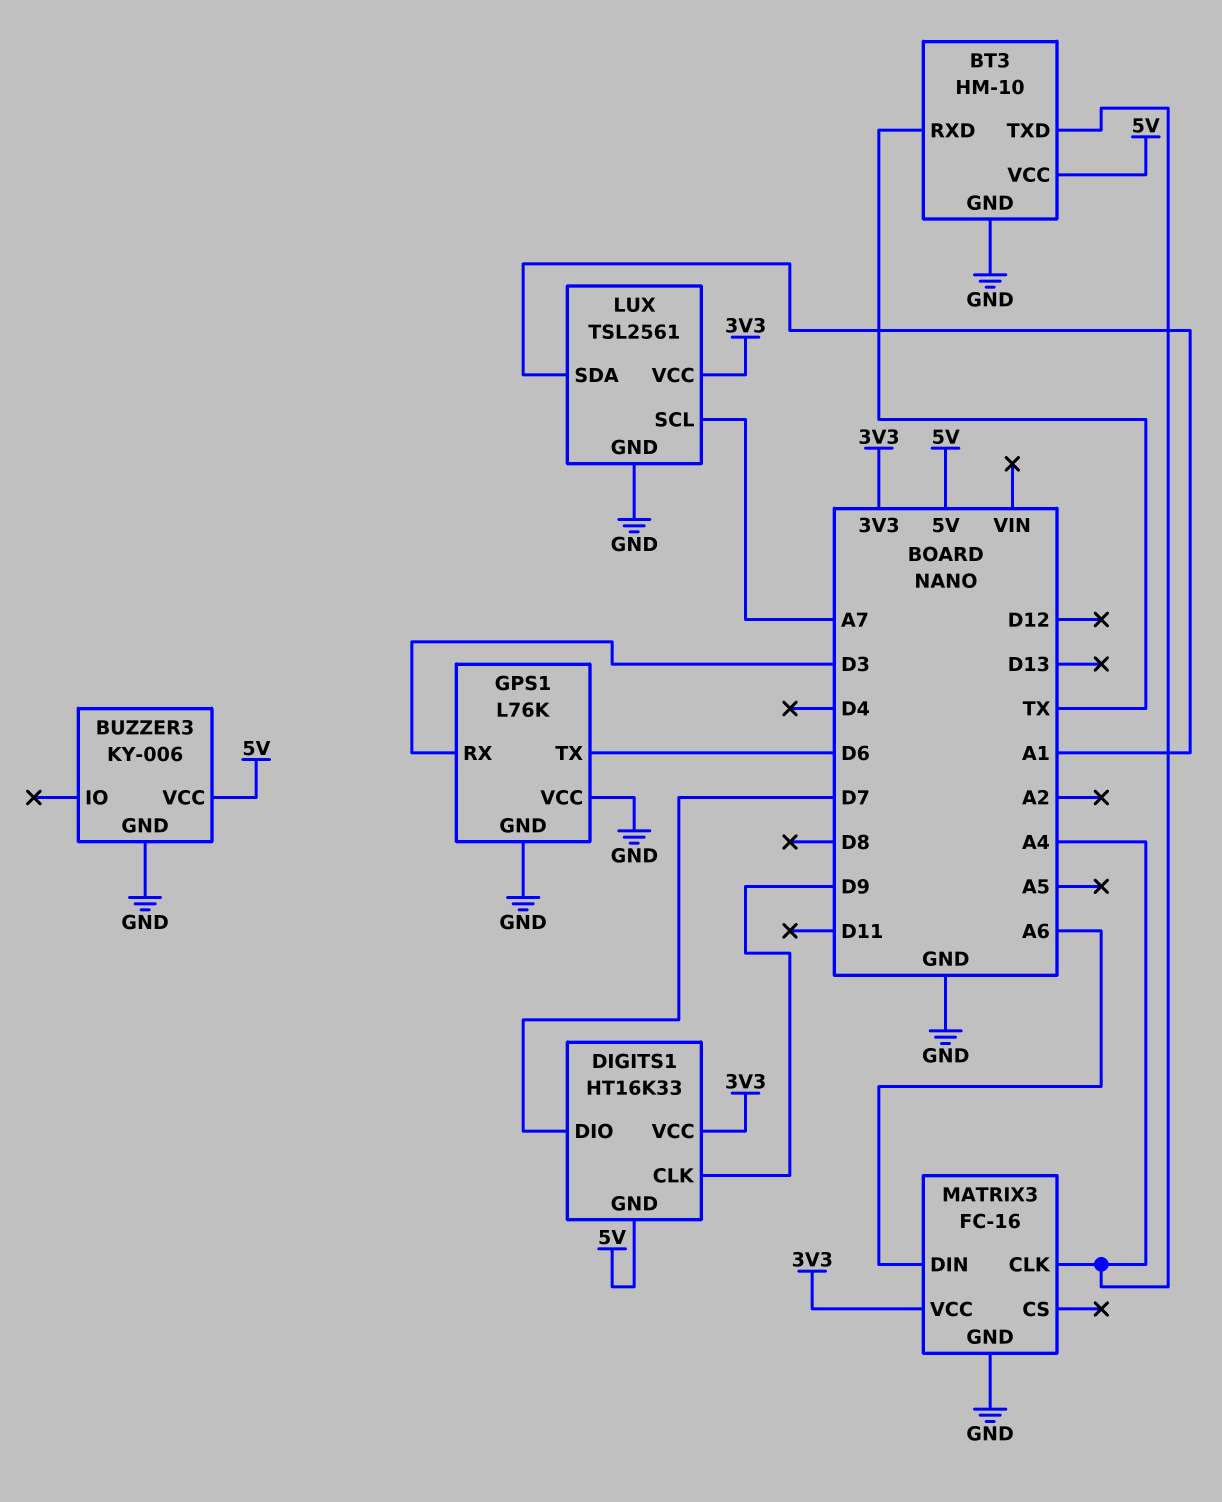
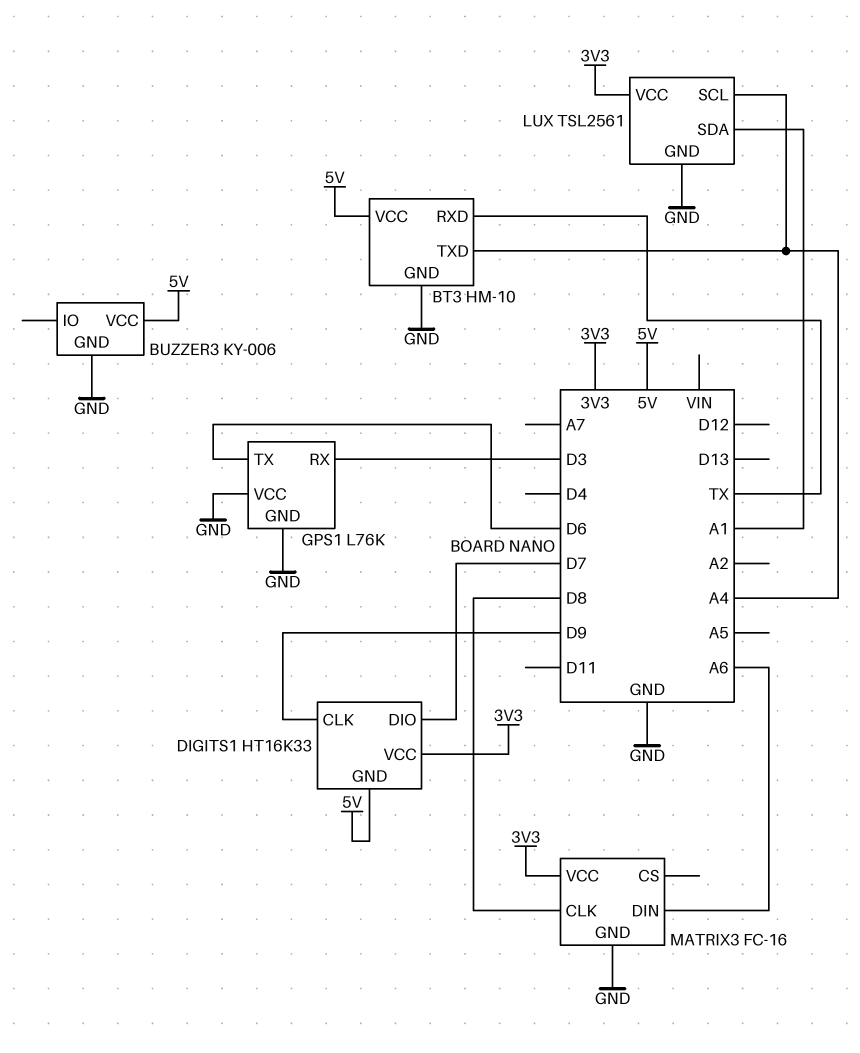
LUX pin SCL: A7 -> A4
MATRIX3 pin CLK: A4 -> D8

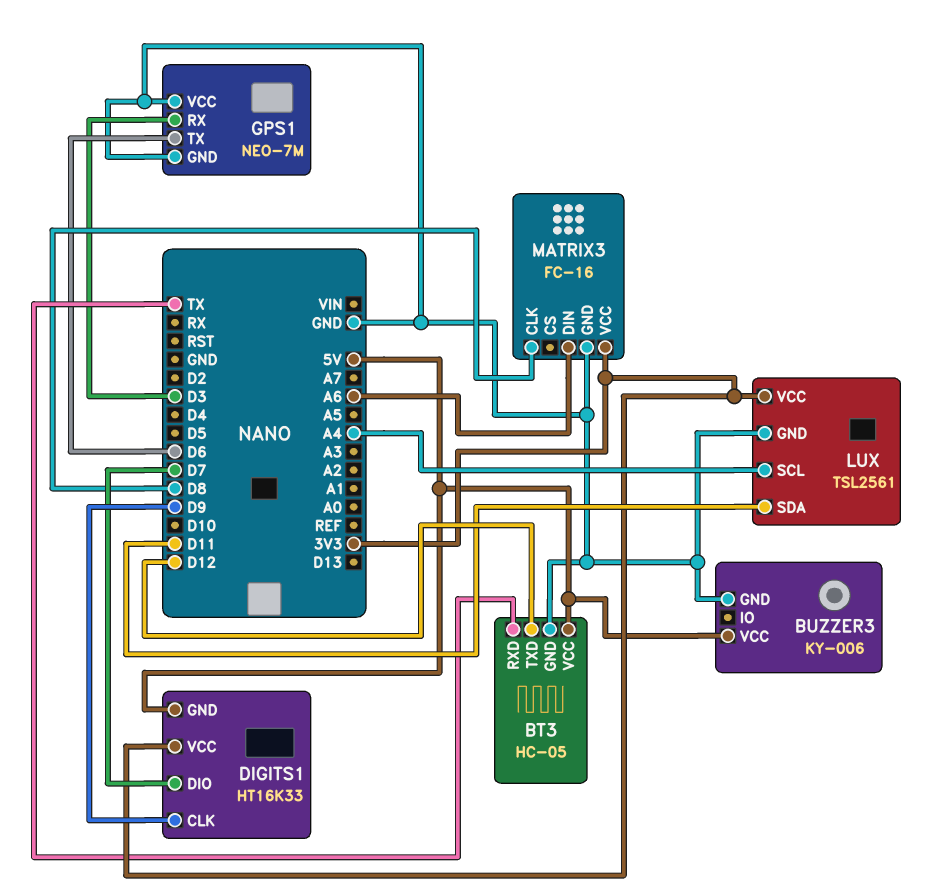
BT3: HM-10 -> HC-05
BT3 pin TXD: A4 -> D12
GPS1: L76K -> NEO-7M
LUX pin SDA: A1 -> D11

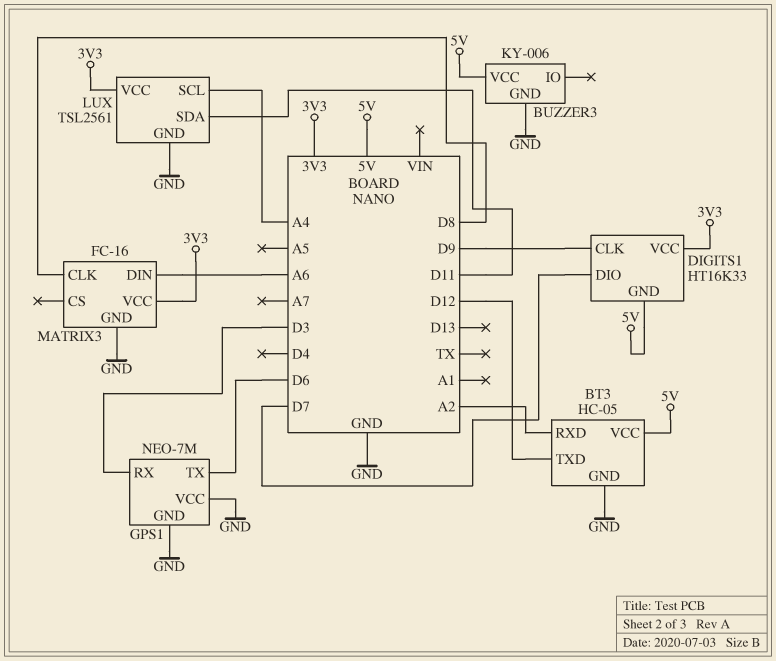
BT3 pin RXD: TX -> A2

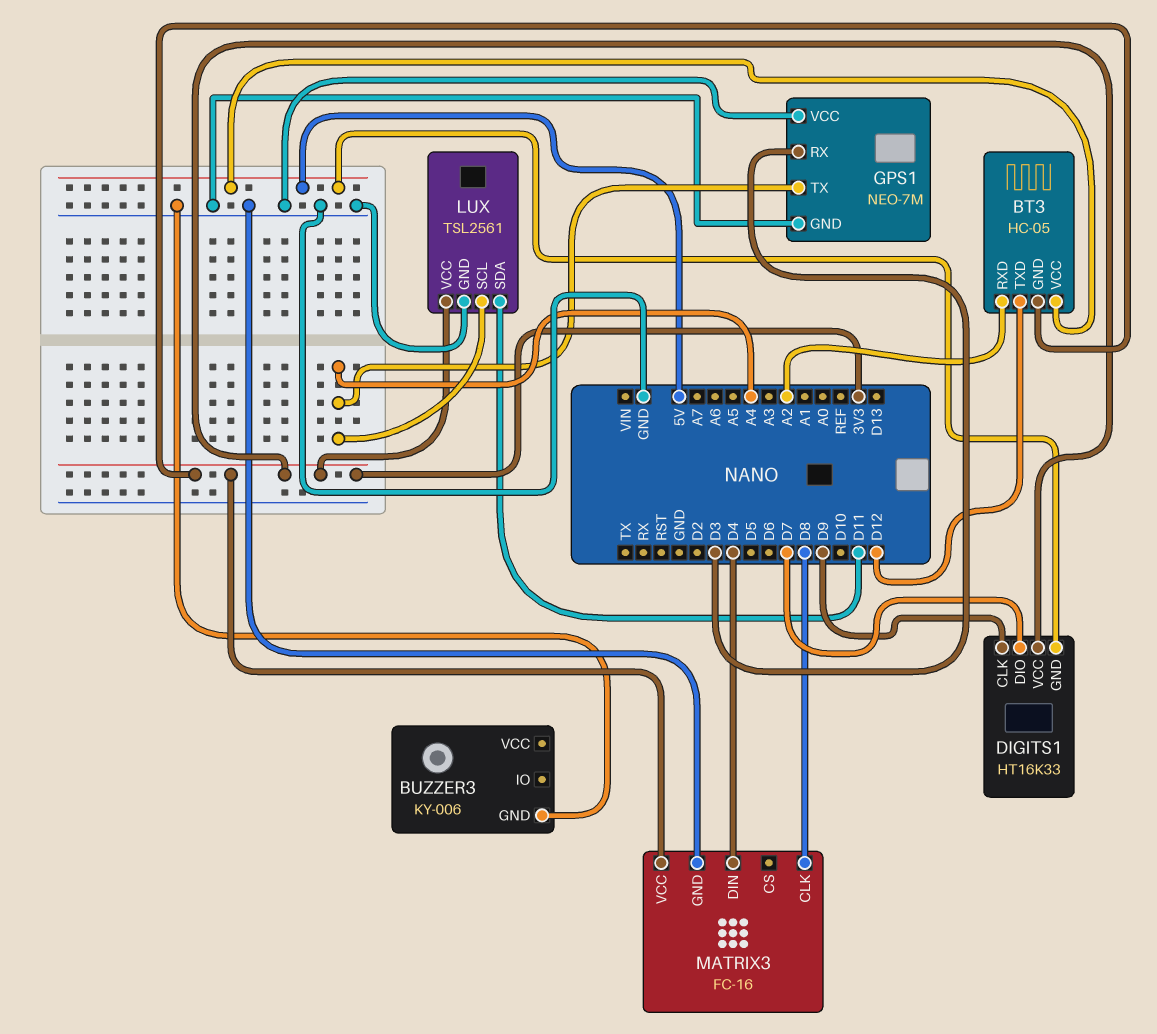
BT3 pin GND: GND -> 3V3
BUZZER3 pin VCC: 5V -> none
GPS1 pin TX: D6 -> A4
MATRIX3 pin DIN: A6 -> D4

